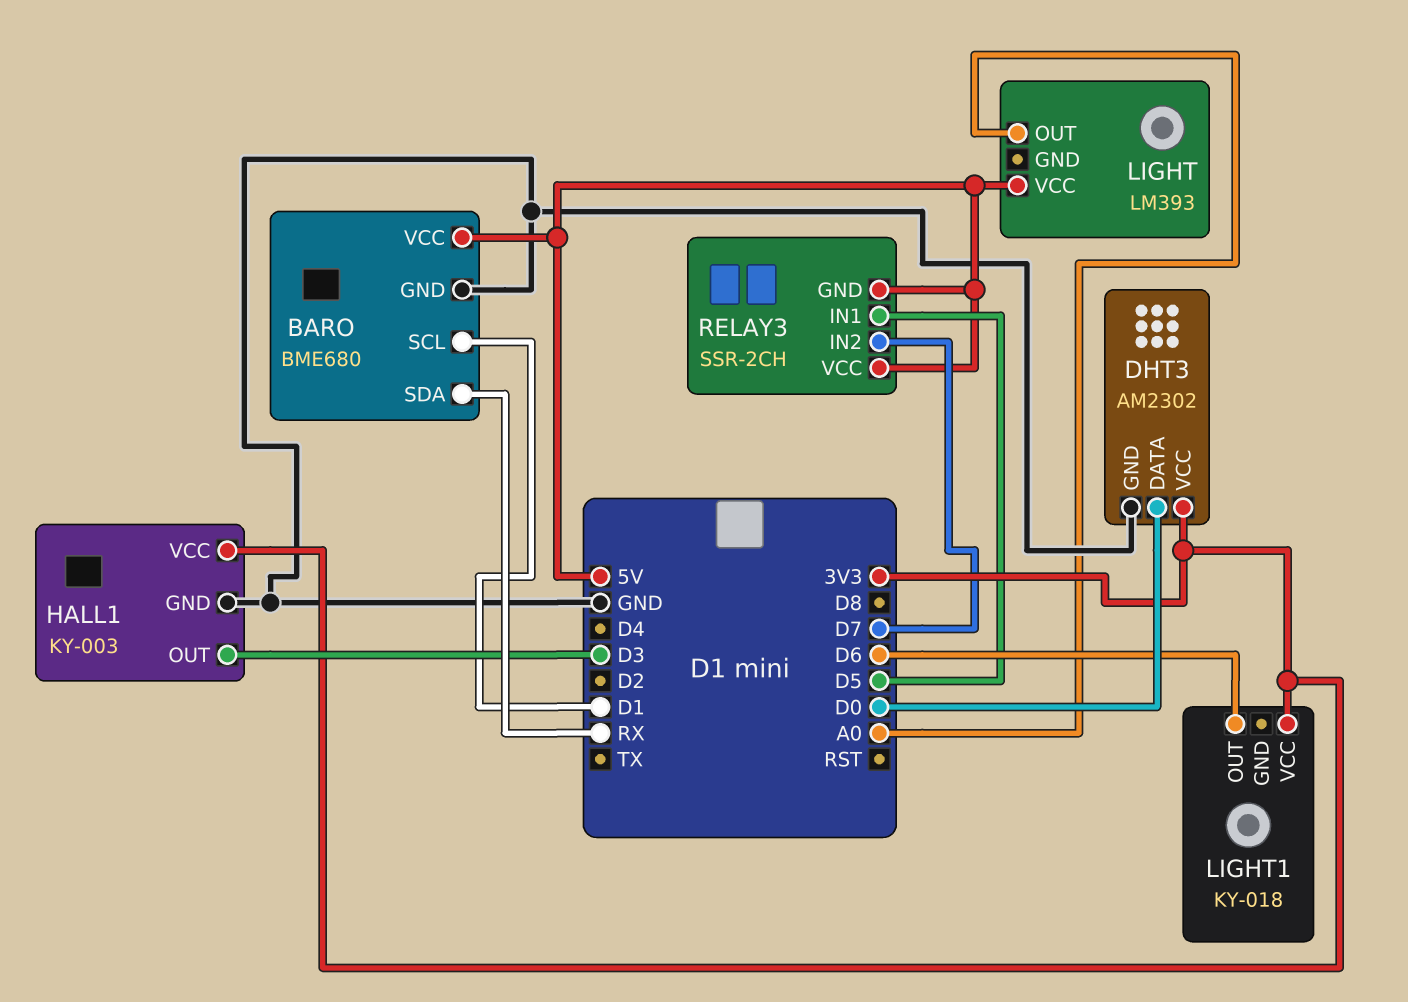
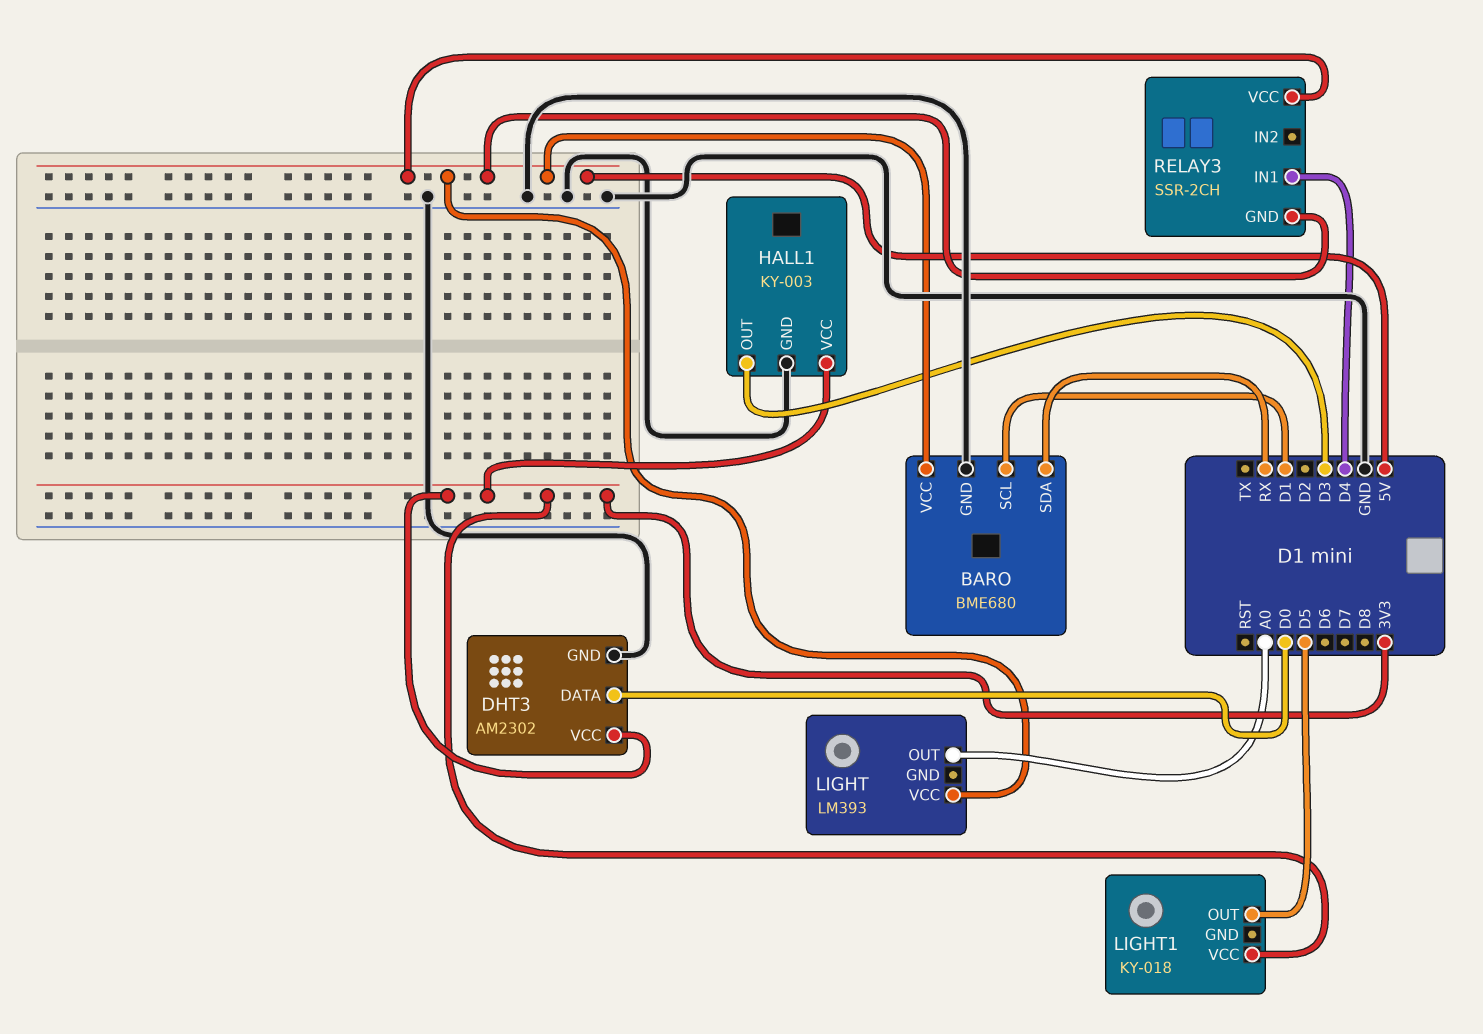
LIGHT1 pin OUT: D6 -> D5
RELAY3 pin IN1: D5 -> D4
RELAY3 pin IN2: D7 -> none

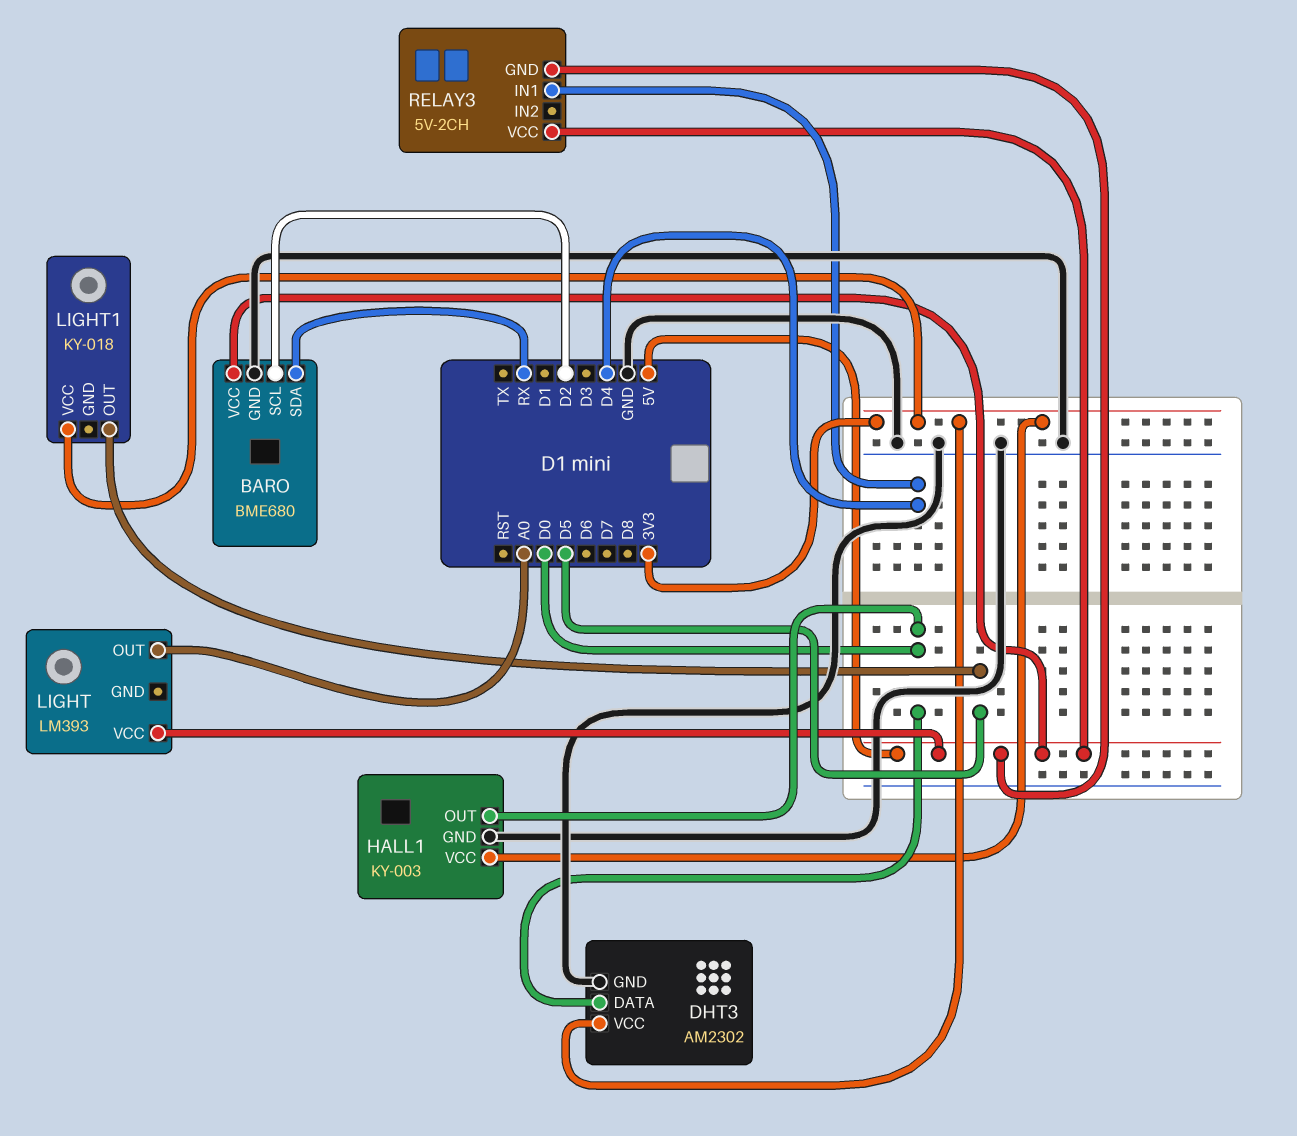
BARO pin SCL: D1 -> D2
HALL1 pin OUT: D3 -> D0
RELAY3: SSR-2CH -> 5V-2CH

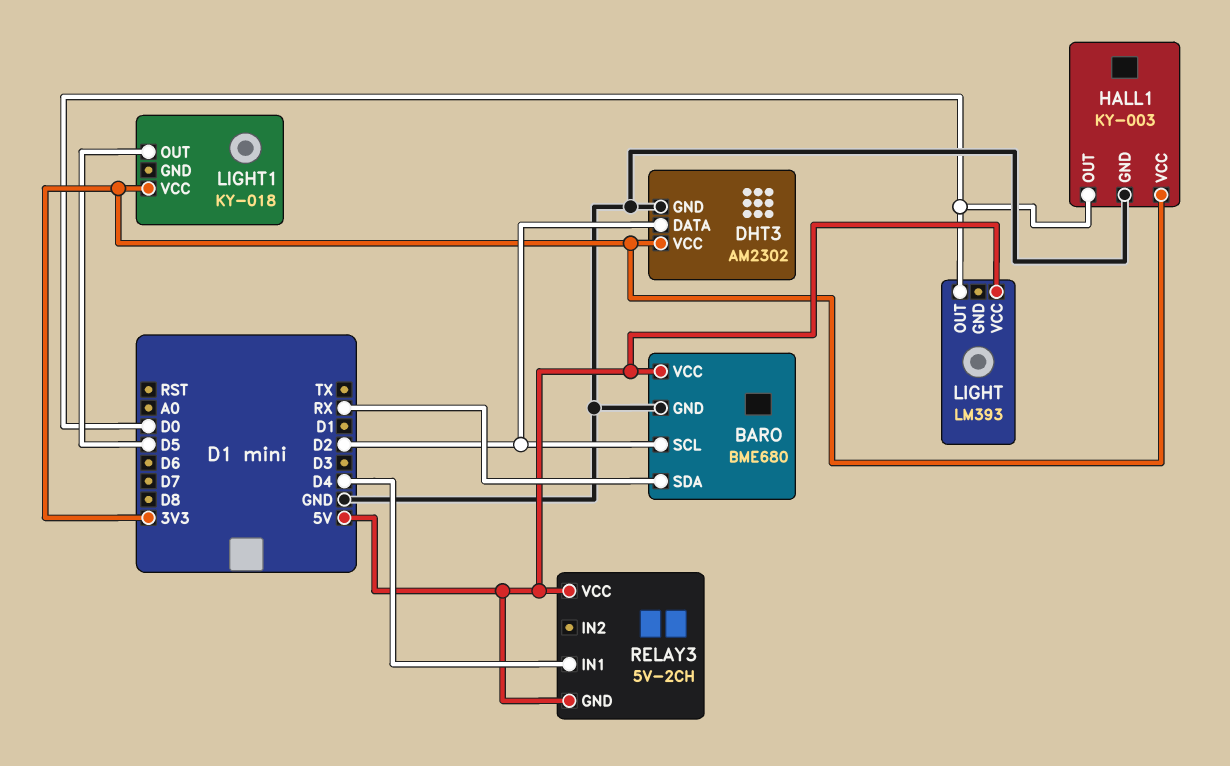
DHT3 pin DATA: D0 -> D2
LIGHT pin OUT: A0 -> D0

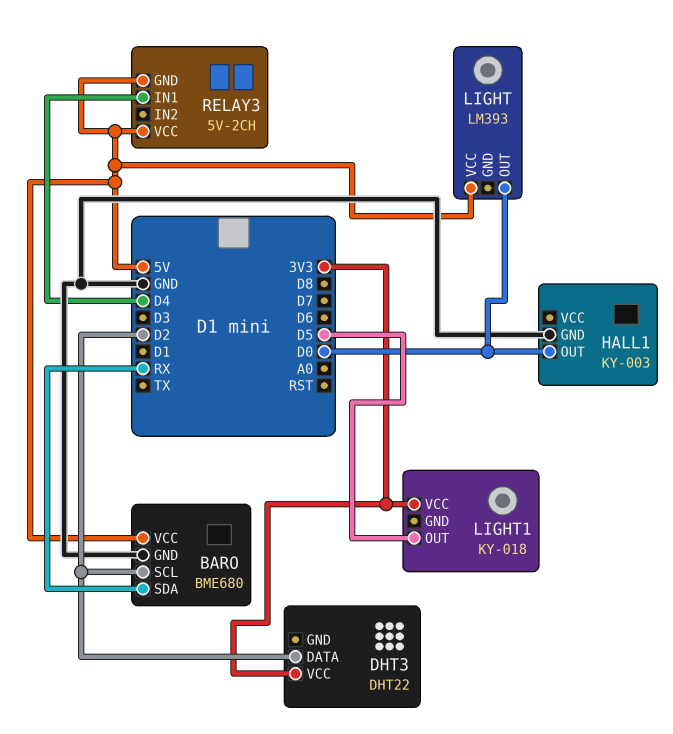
DHT3: AM2302 -> DHT22
DHT3 pin GND: GND -> none
HALL1 pin VCC: 3V3 -> none

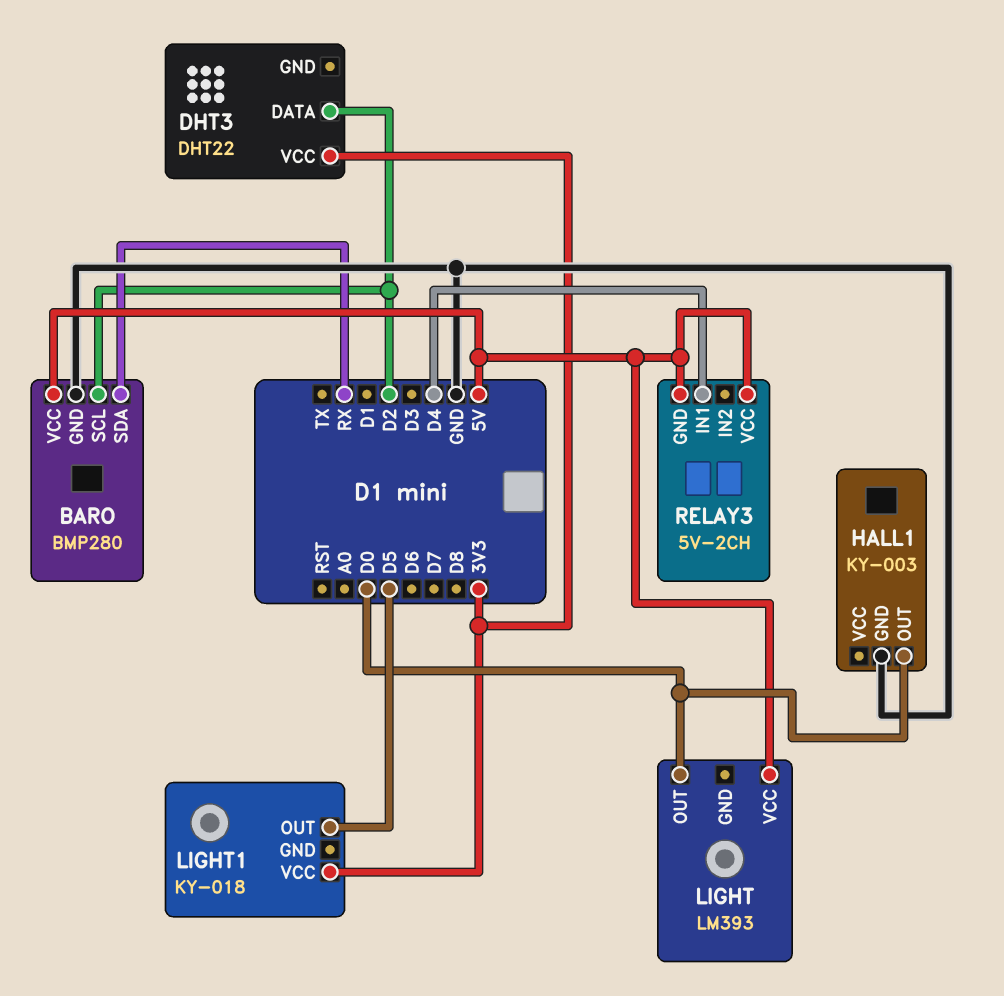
BARO: BME680 -> BMP280

